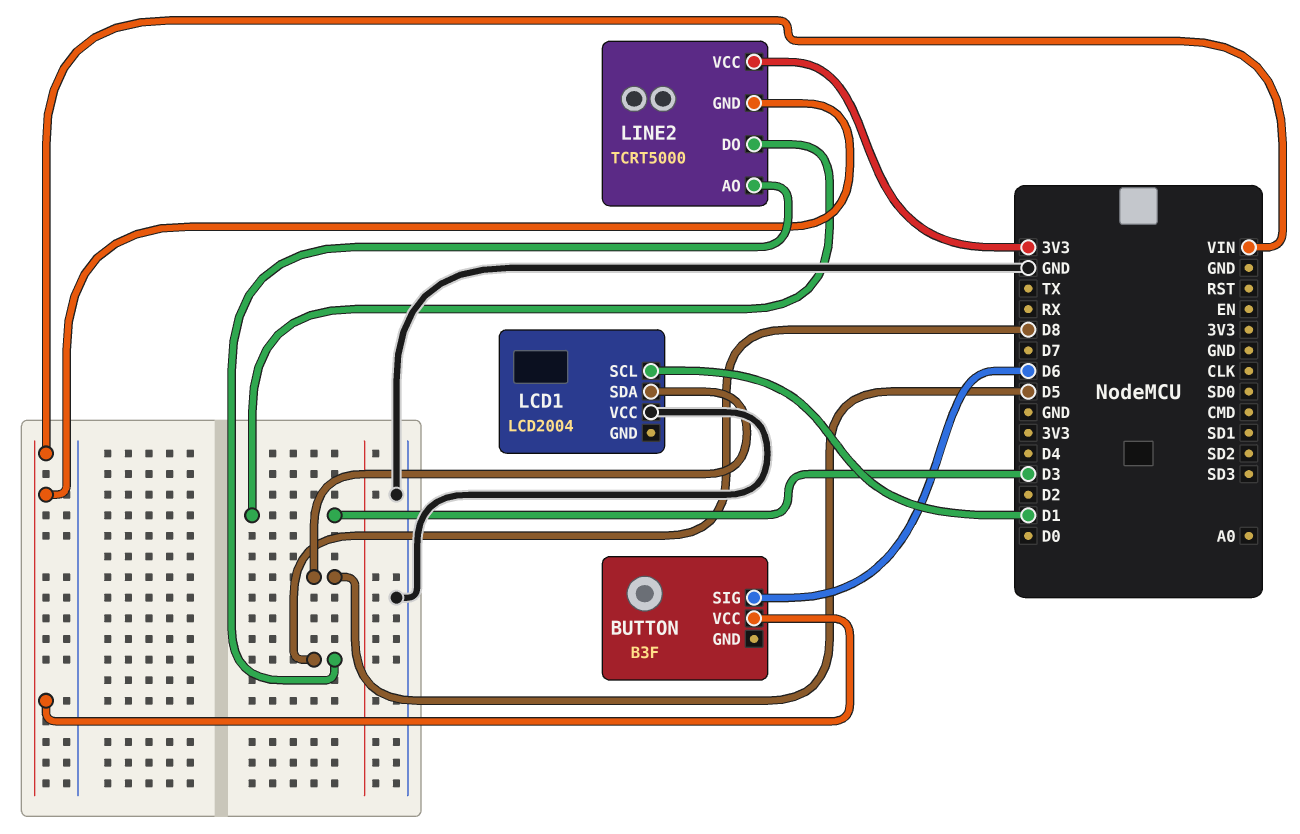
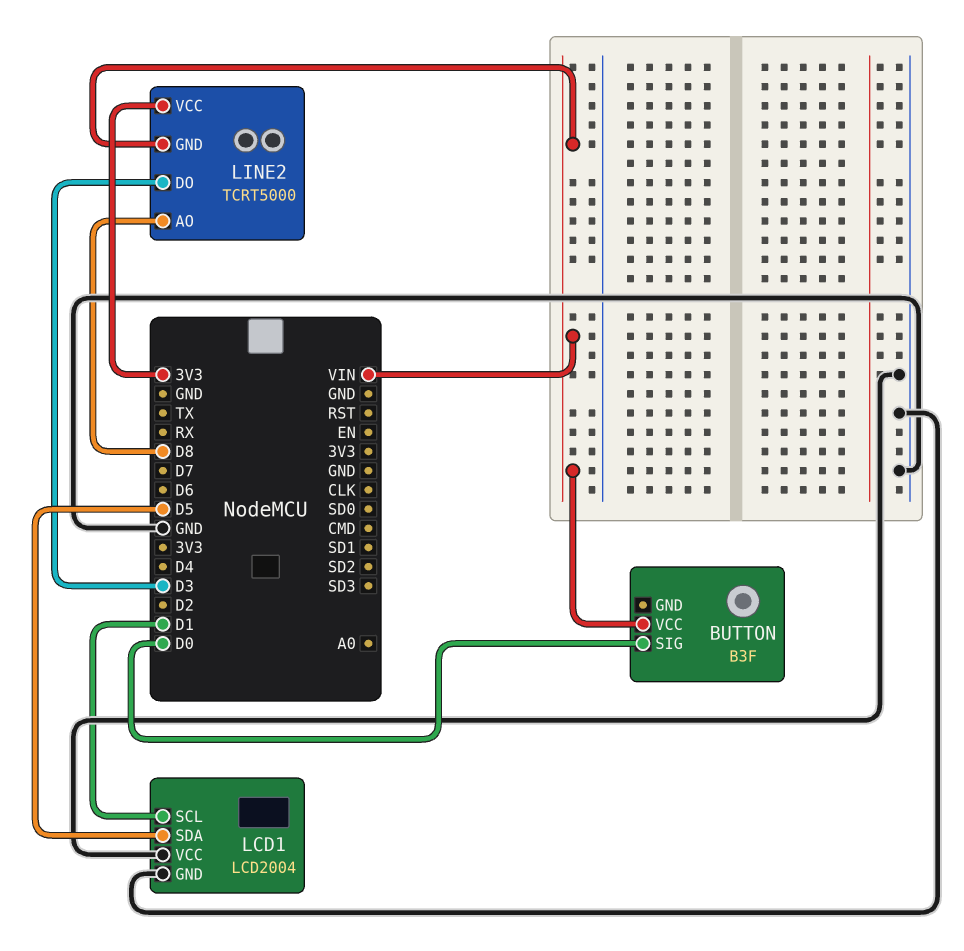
BUTTON pin SIG: D6 -> D0
LCD1 pin GND: none -> GND

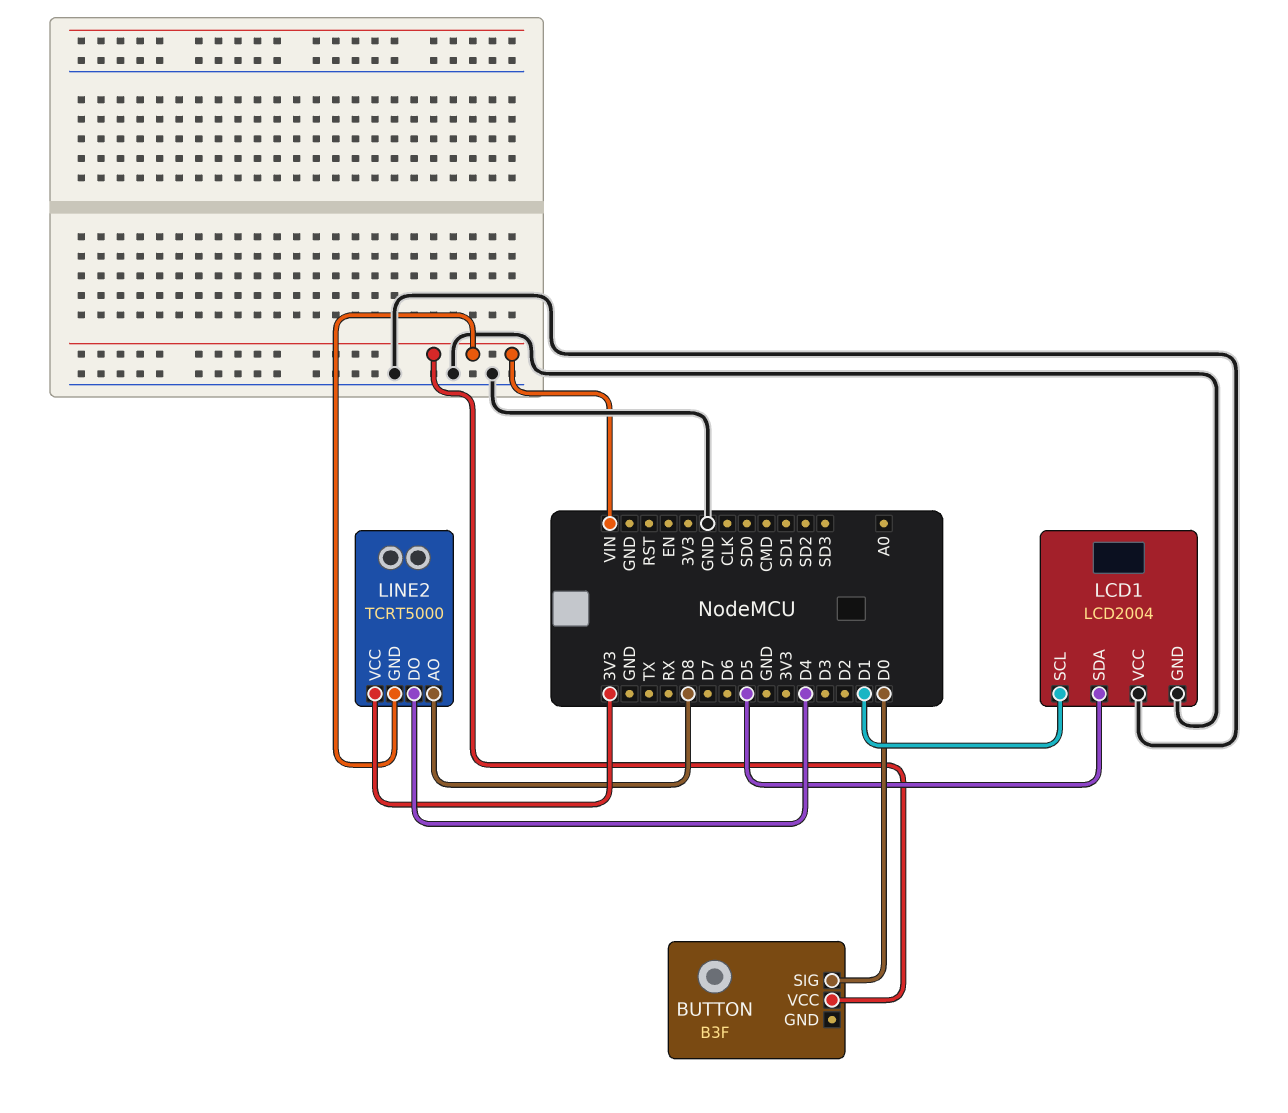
LINE2 pin DO: D3 -> D4

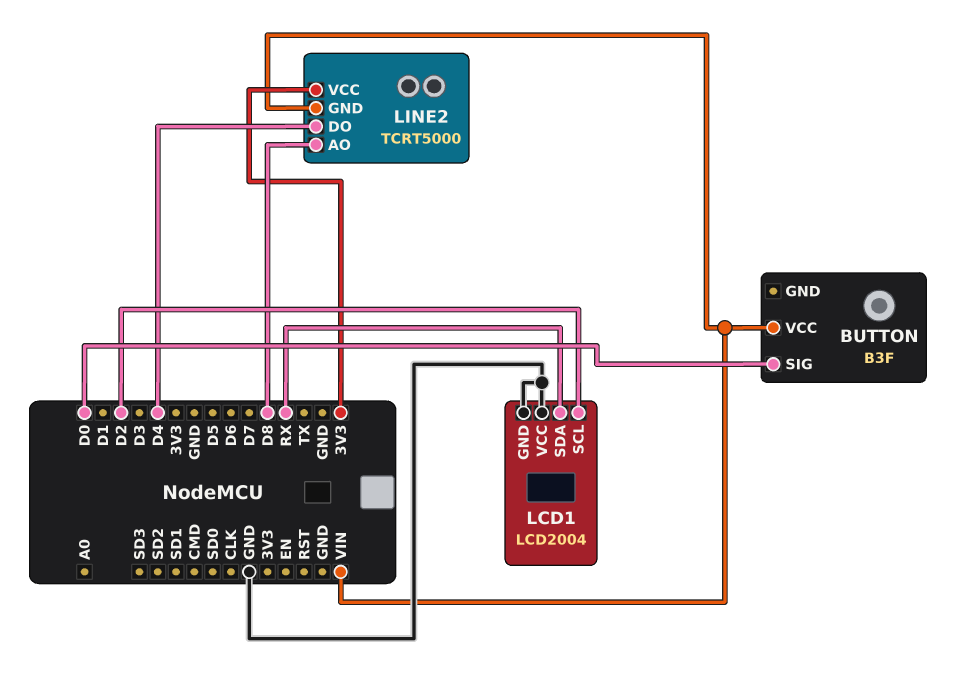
LCD1 pin SCL: D1 -> D2
LCD1 pin SDA: D5 -> RX

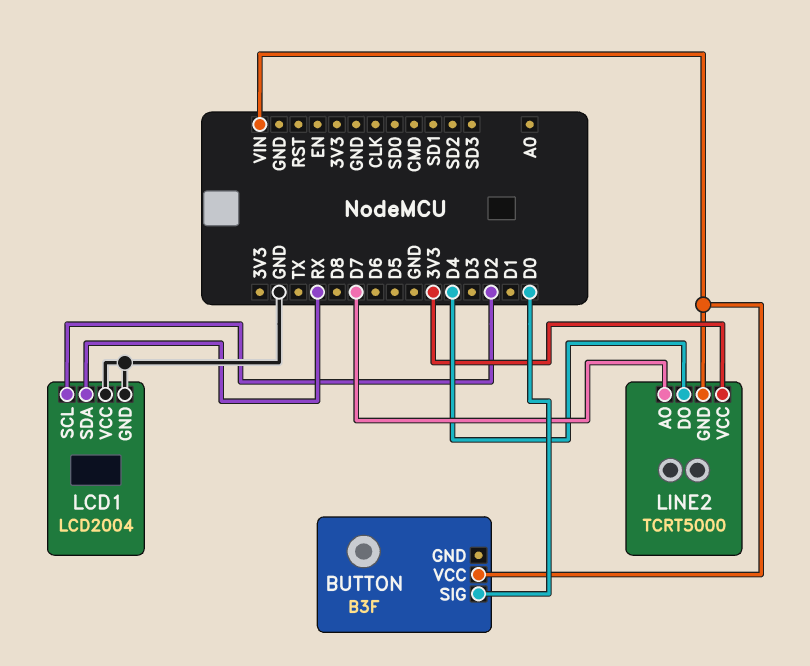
LINE2 pin AO: D8 -> D7

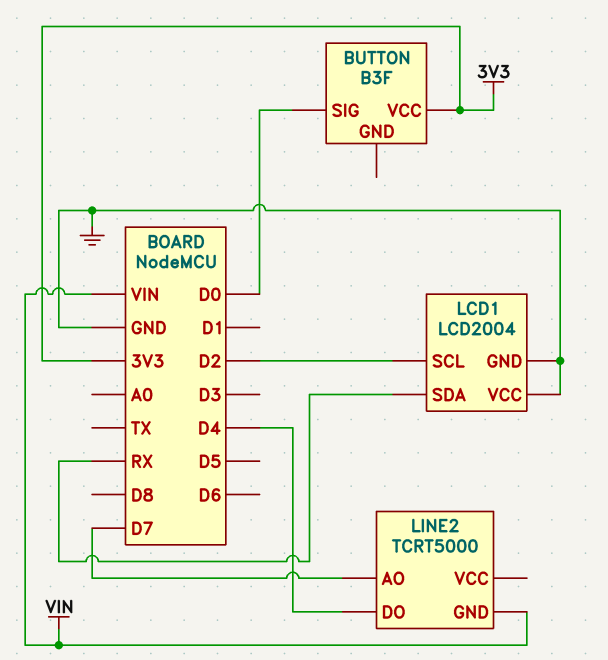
BUTTON pin VCC: VIN -> 3V3
LINE2 pin VCC: 3V3 -> none

